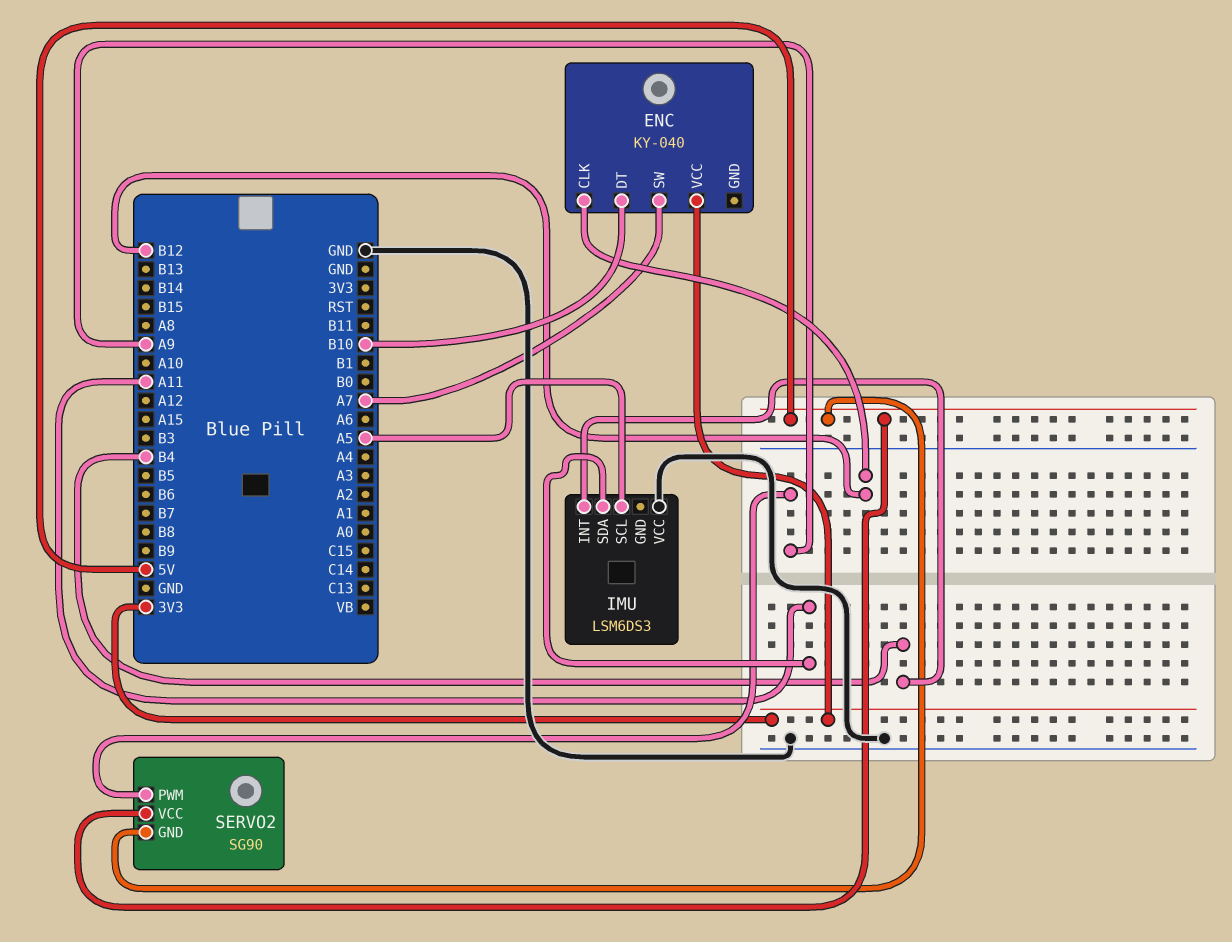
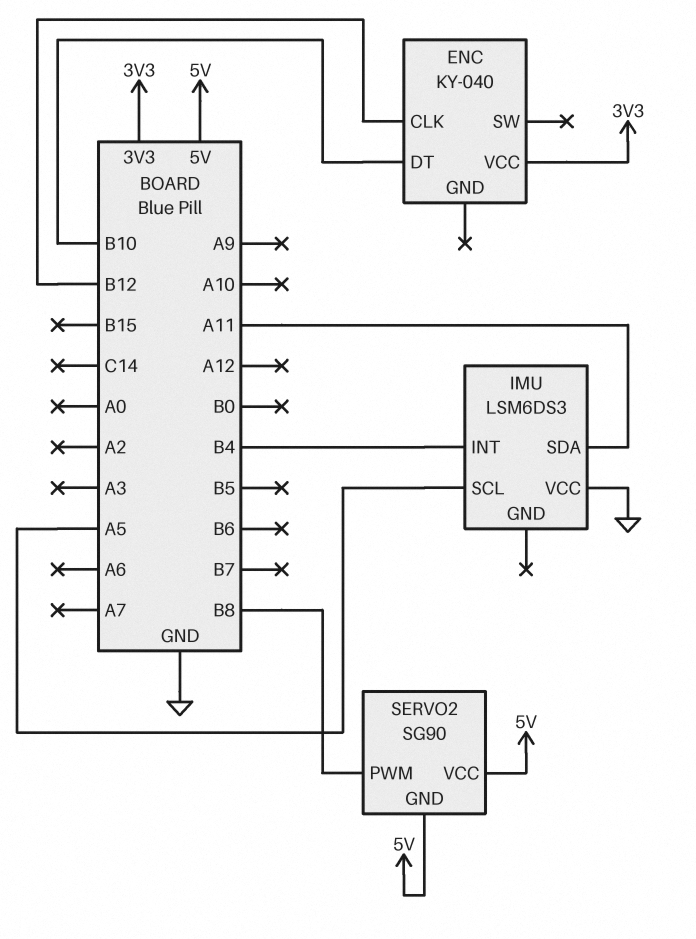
ENC pin SW: A7 -> none
SERVO2 pin PWM: A9 -> B8

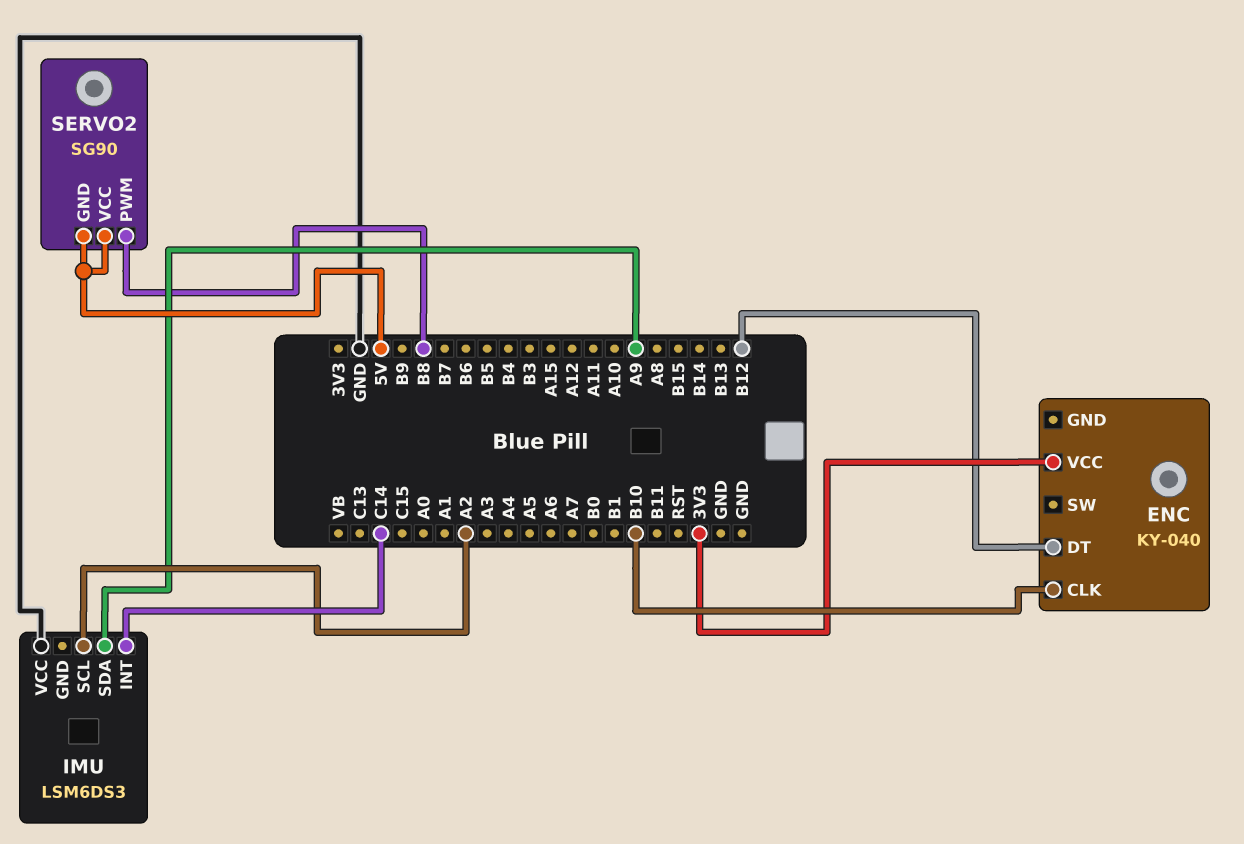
ENC pin CLK: B12 -> B10
ENC pin DT: B10 -> B12
IMU pin INT: B4 -> C14
IMU pin SCL: A5 -> A2
IMU pin SDA: A11 -> A9

